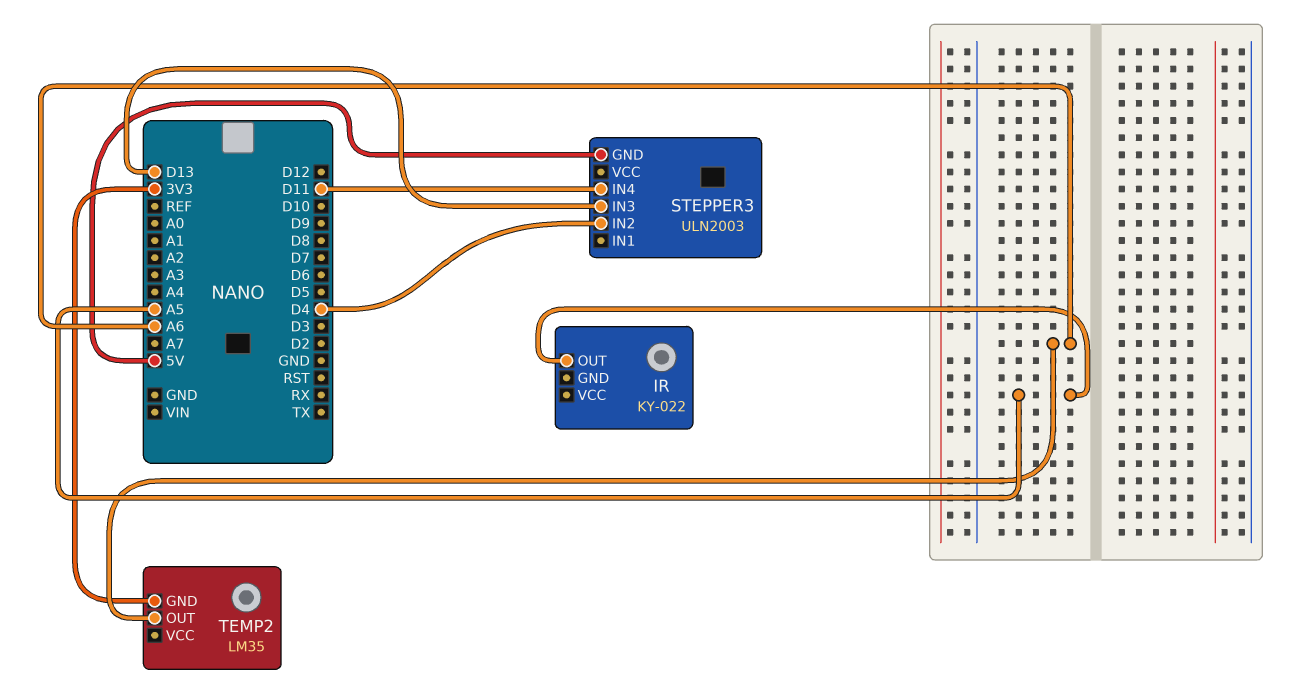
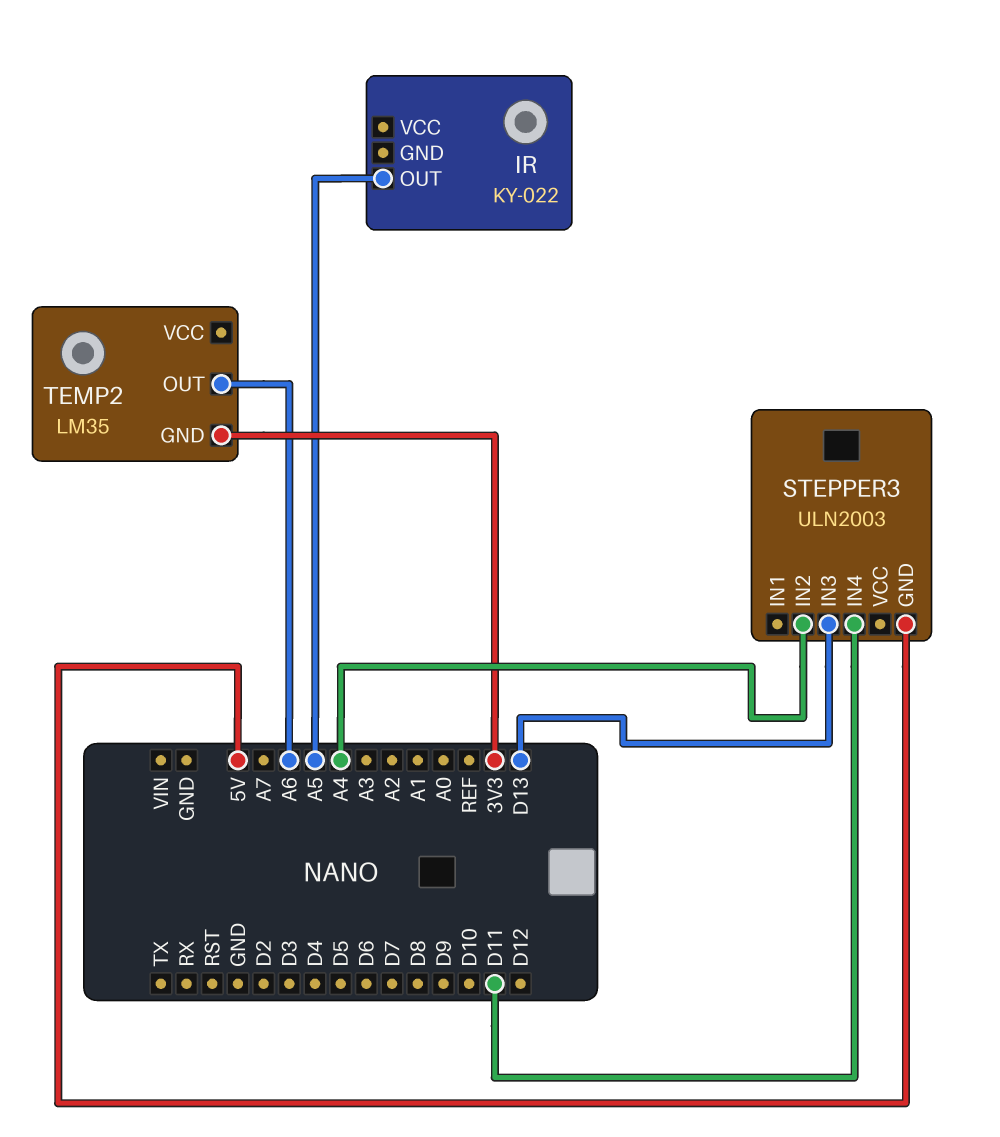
STEPPER3 pin IN2: D4 -> A4

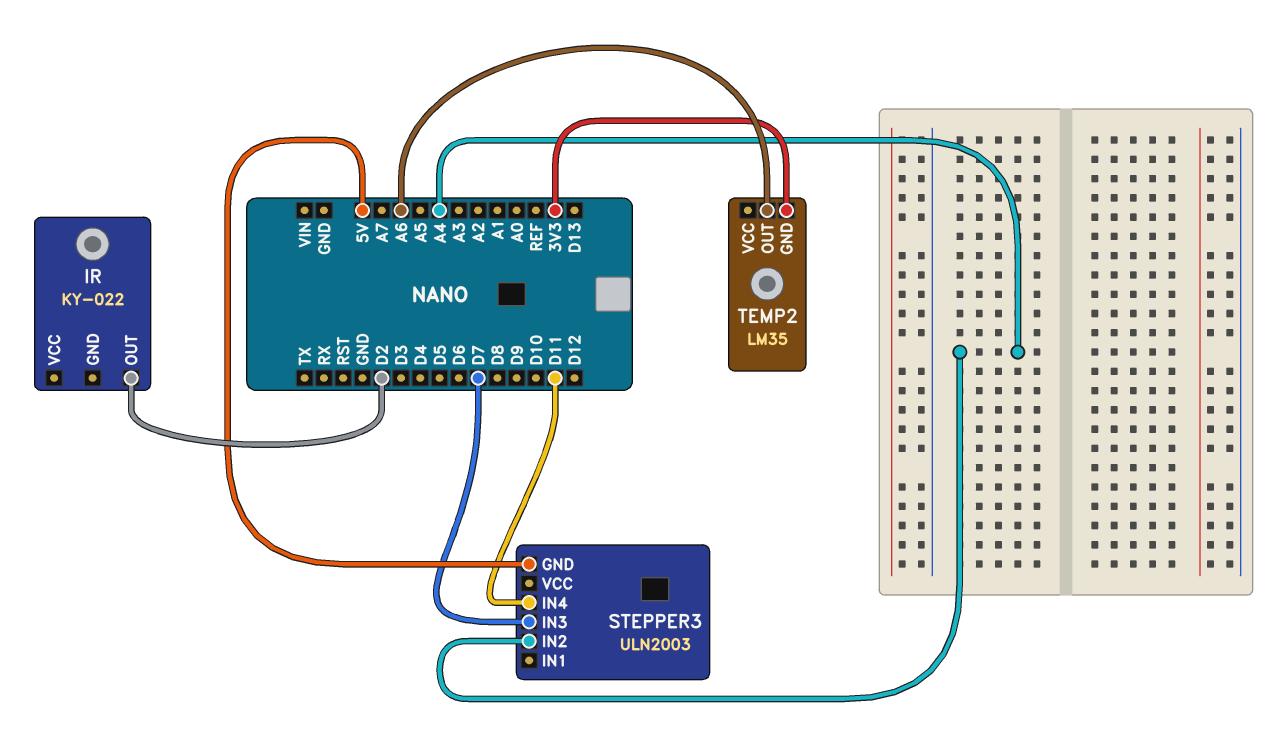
IR pin OUT: A5 -> D2
STEPPER3 pin IN3: D13 -> D7

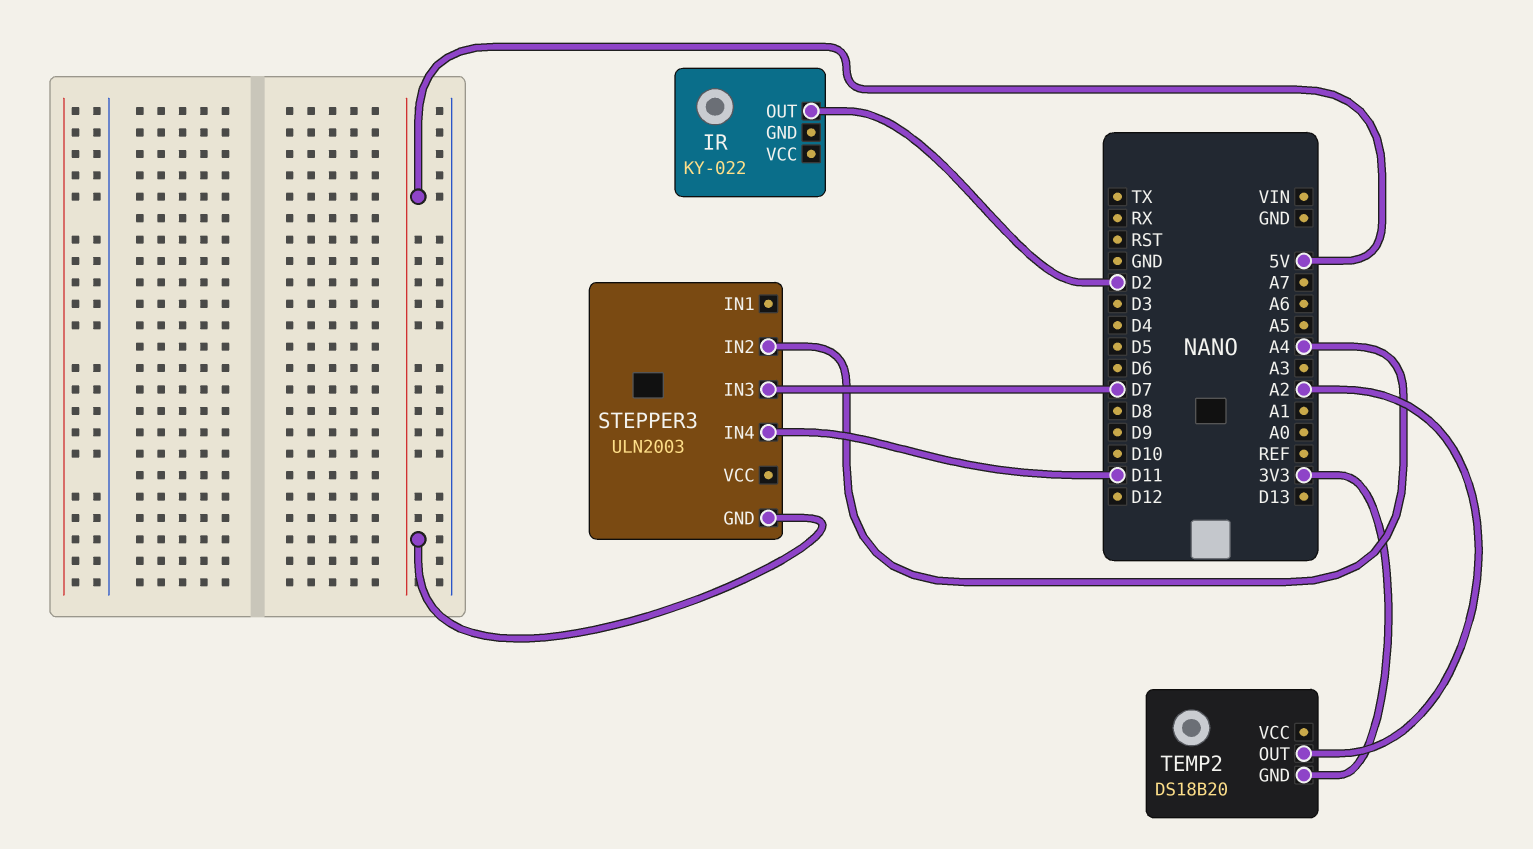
TEMP2: LM35 -> DS18B20
TEMP2 pin OUT: A6 -> A2

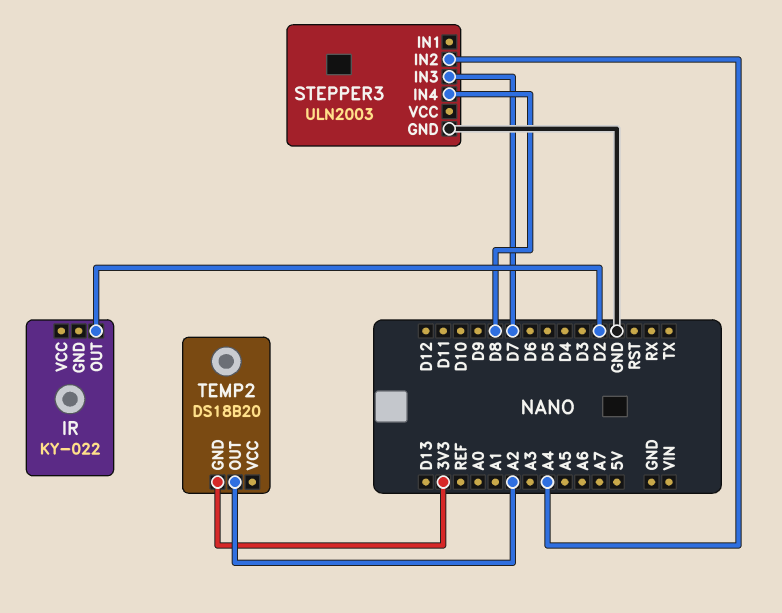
STEPPER3 pin GND: 5V -> GND
STEPPER3 pin IN4: D11 -> D8

